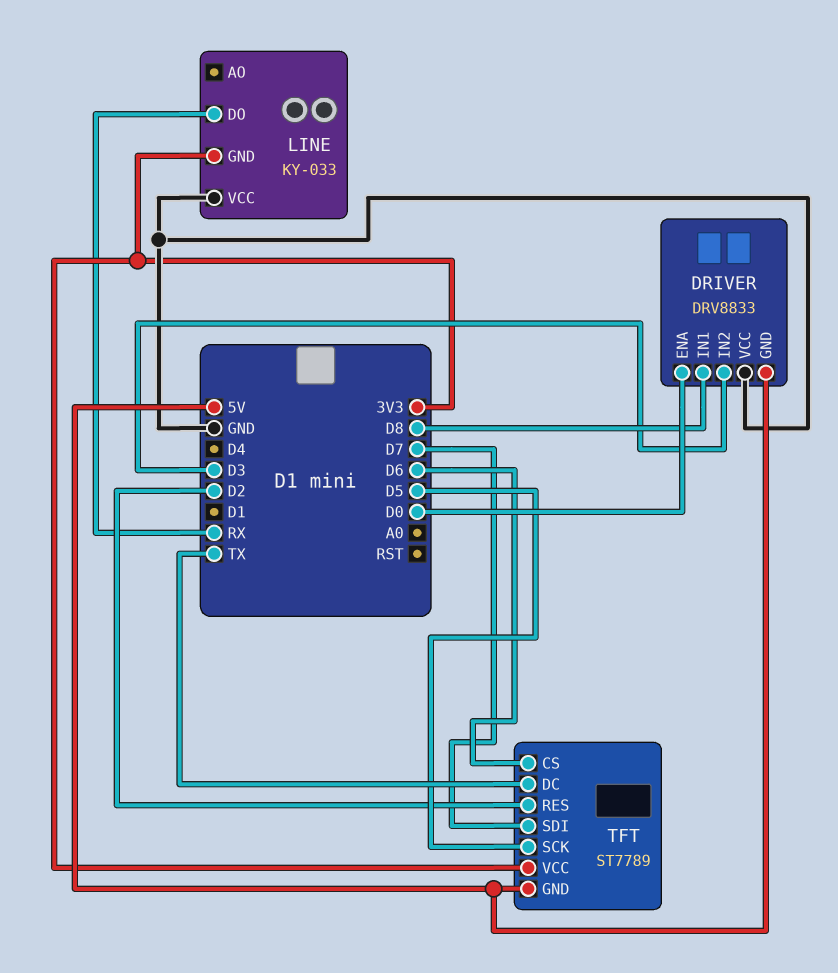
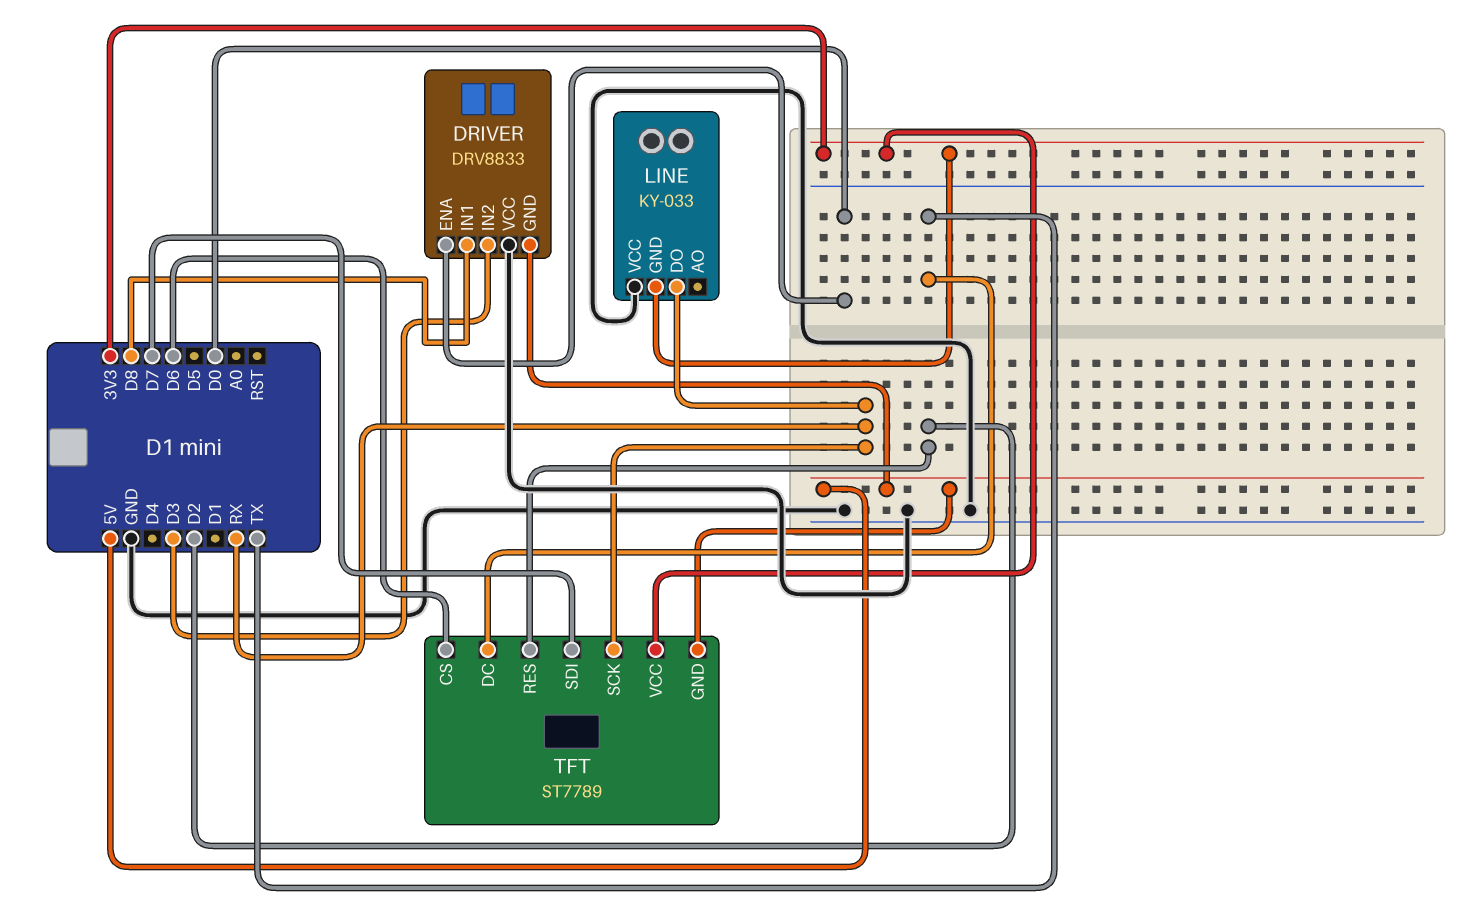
TFT pin SCK: D5 -> RX

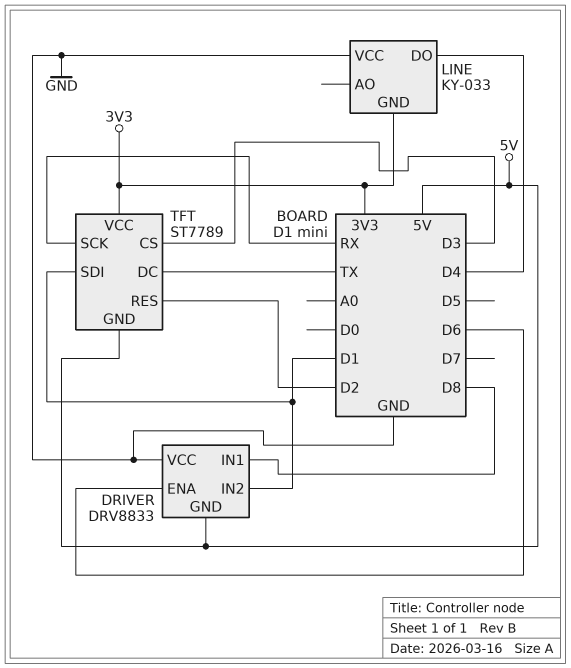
DRIVER pin ENA: D0 -> D6
DRIVER pin IN2: D3 -> D1
LINE pin DO: RX -> D4
TFT pin CS: D6 -> D3
TFT pin SDI: D7 -> D1

